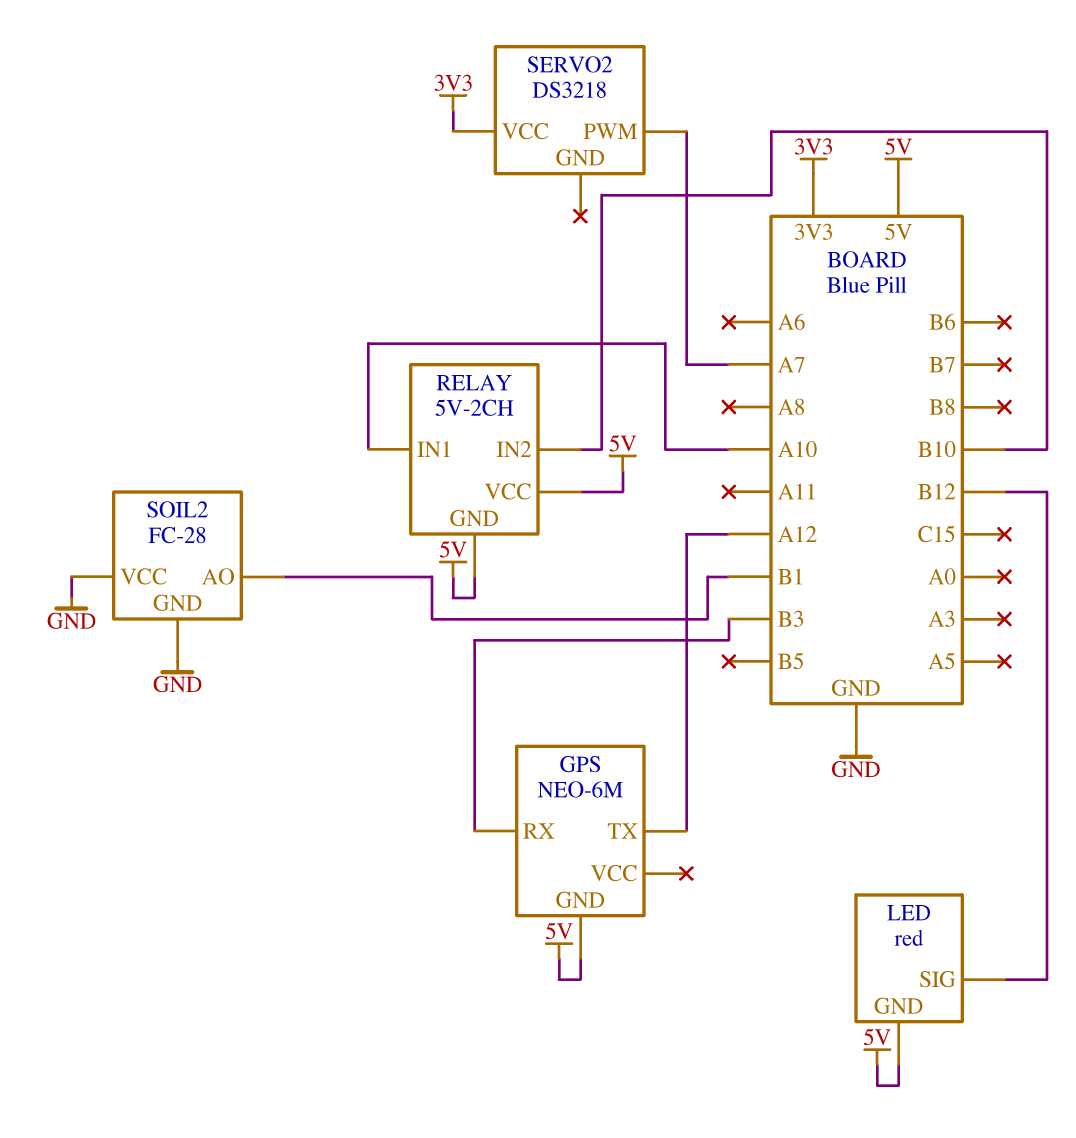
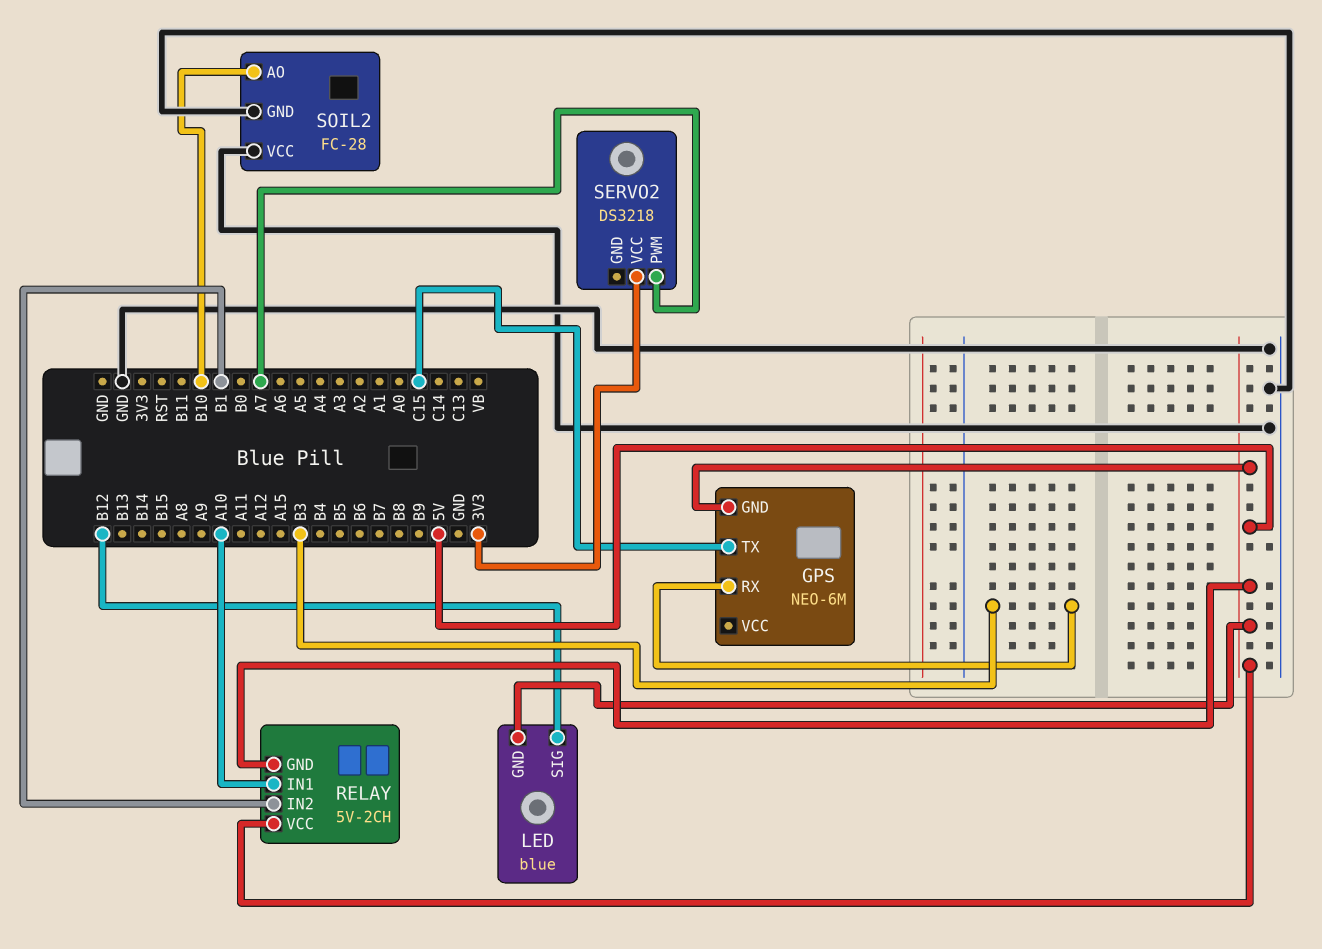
GPS pin TX: A12 -> C15
LED: red -> blue
RELAY pin IN2: B10 -> B1
SOIL2 pin AO: B1 -> B10

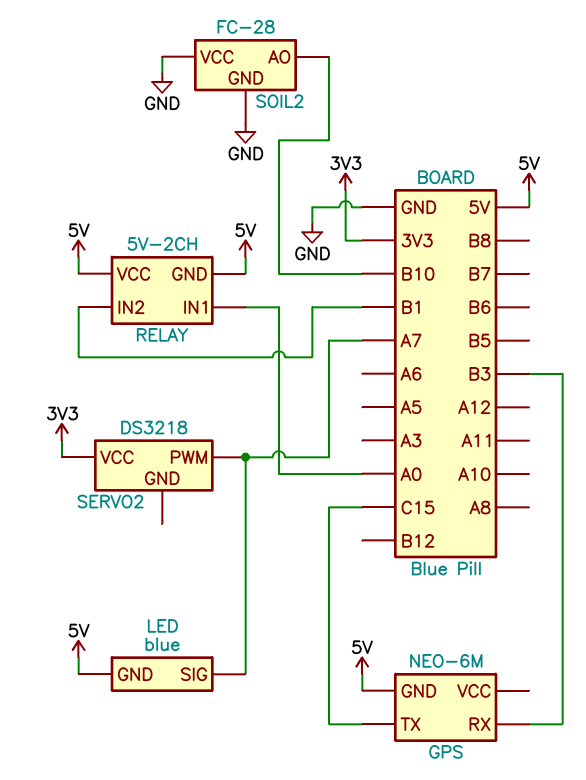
LED pin SIG: B12 -> A7
RELAY pin IN1: A10 -> A0

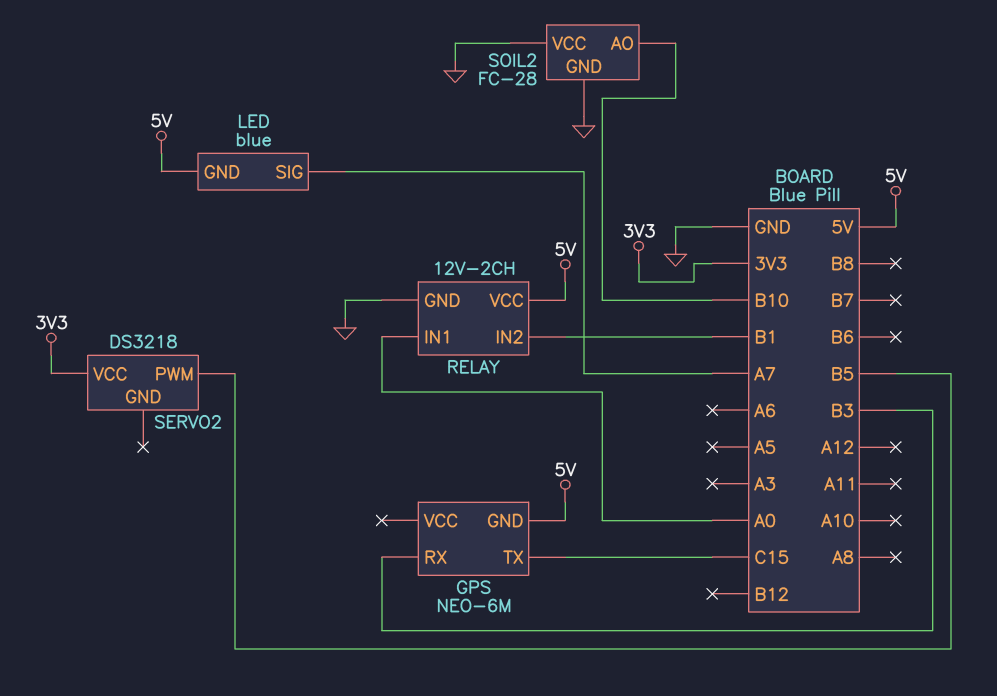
RELAY: 5V-2CH -> 12V-2CH
RELAY pin GND: 5V -> GND
SERVO2 pin PWM: A7 -> B5

